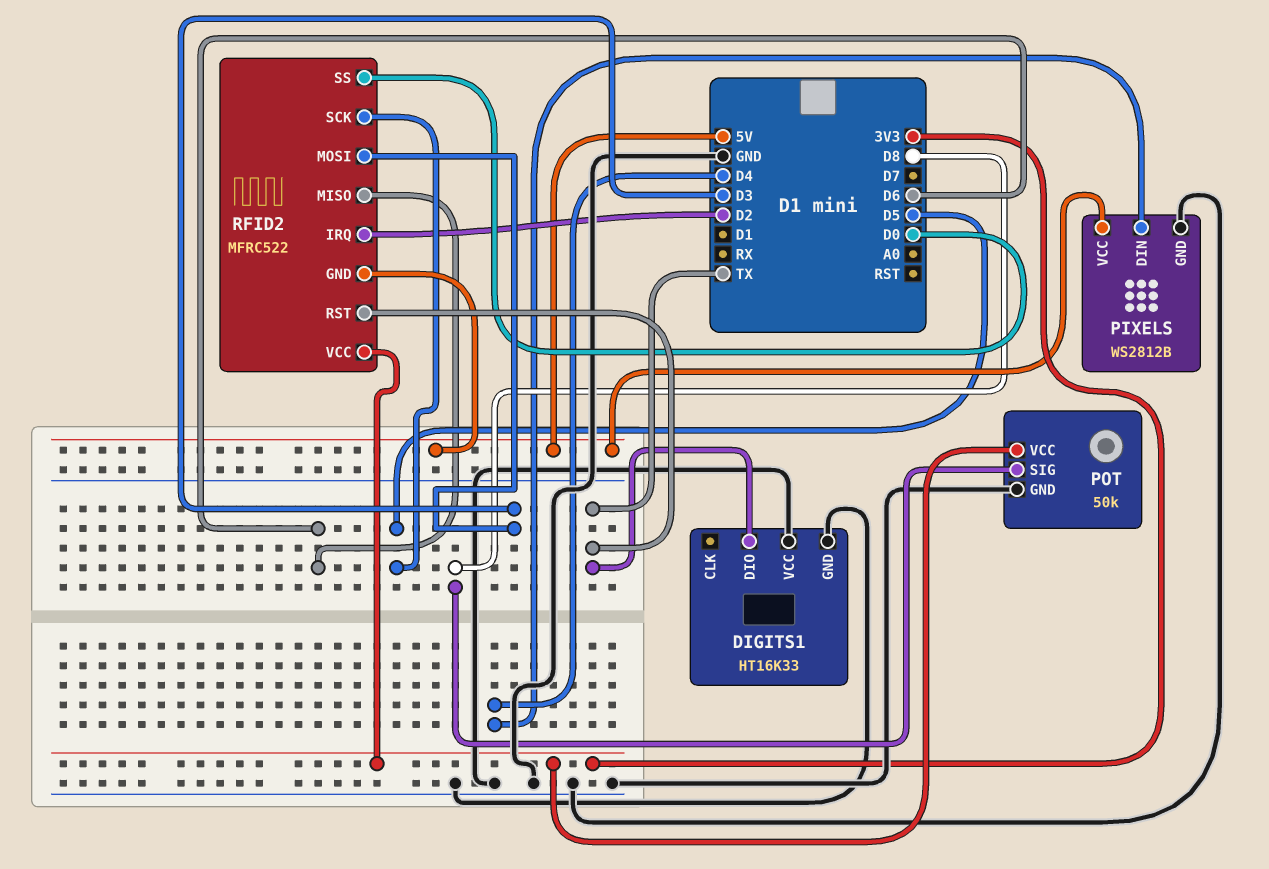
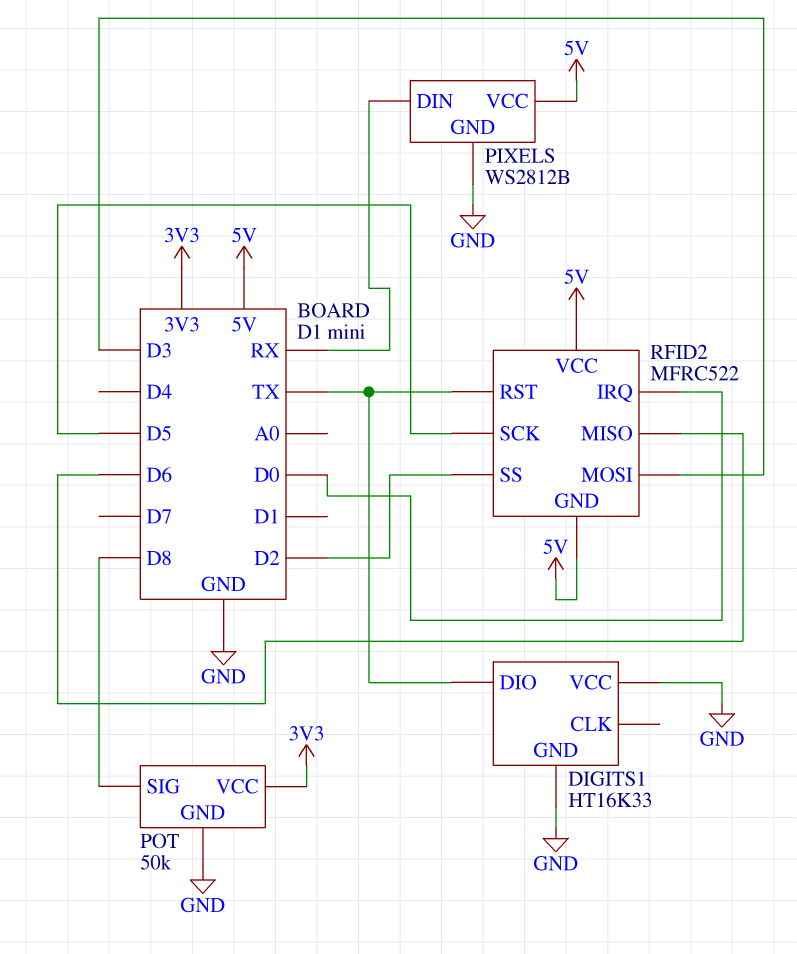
PIXELS pin DIN: D4 -> RX
RFID2 pin IRQ: D2 -> D0
RFID2 pin SS: D0 -> D2
RFID2 pin VCC: 3V3 -> 5V

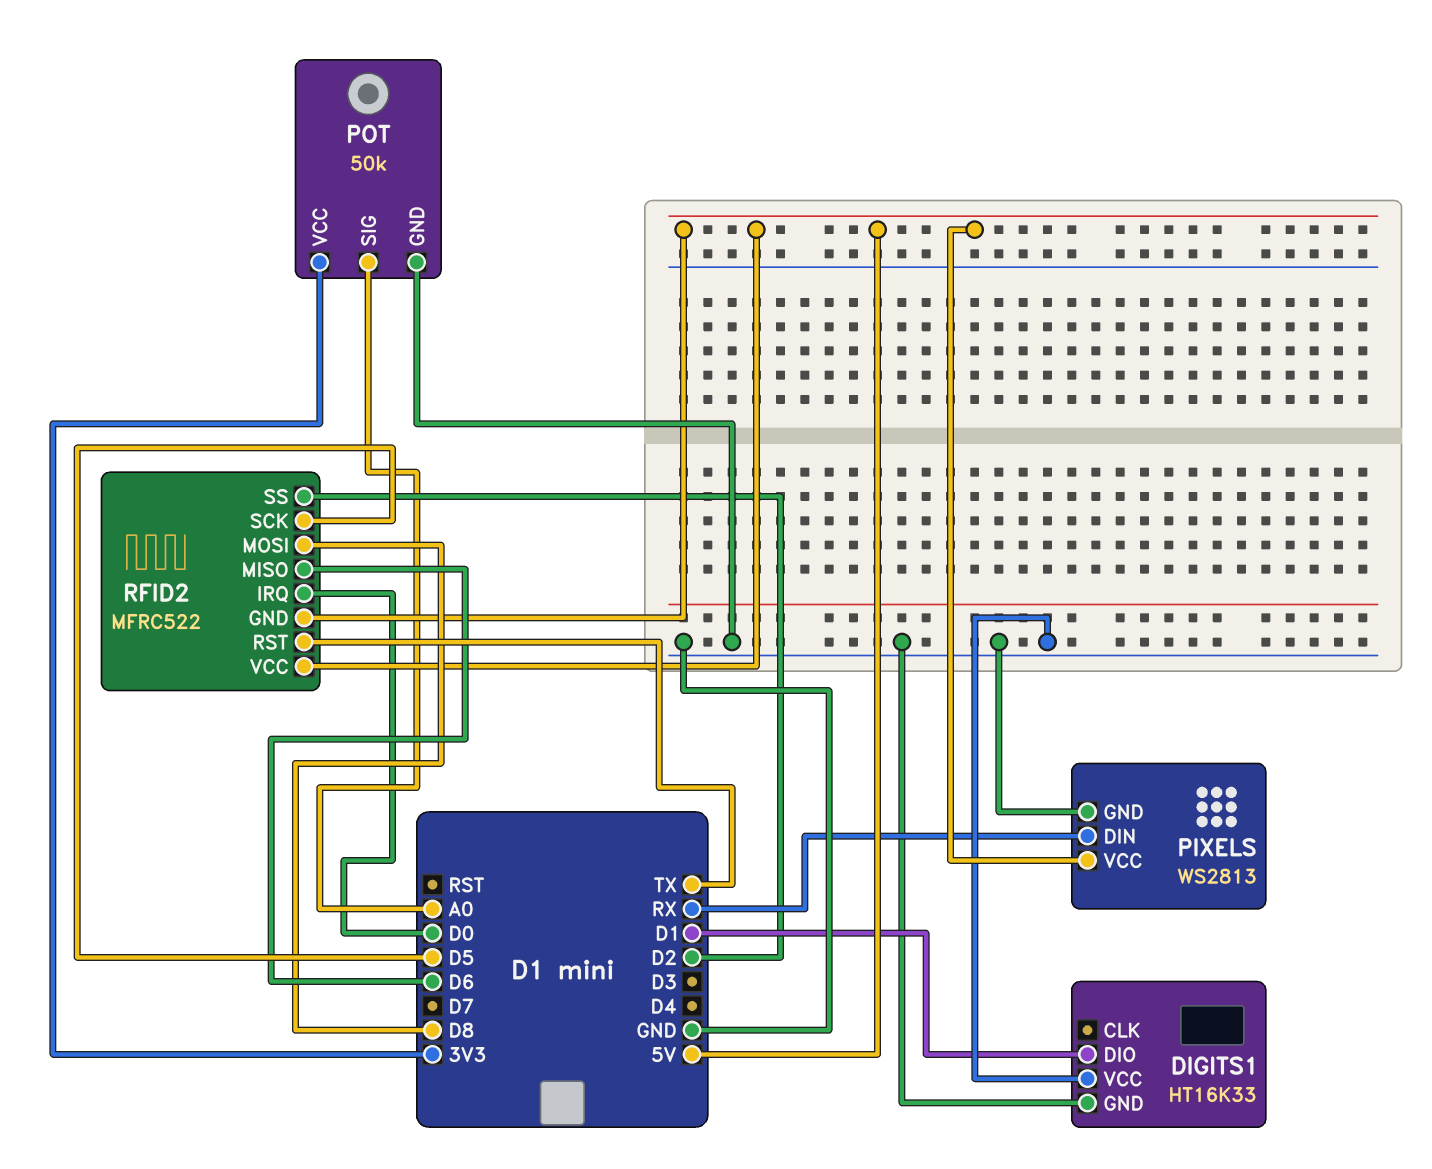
DIGITS1 pin DIO: TX -> D1
PIXELS: WS2812B -> WS2813
POT pin SIG: D8 -> A0
RFID2 pin MOSI: D3 -> D8

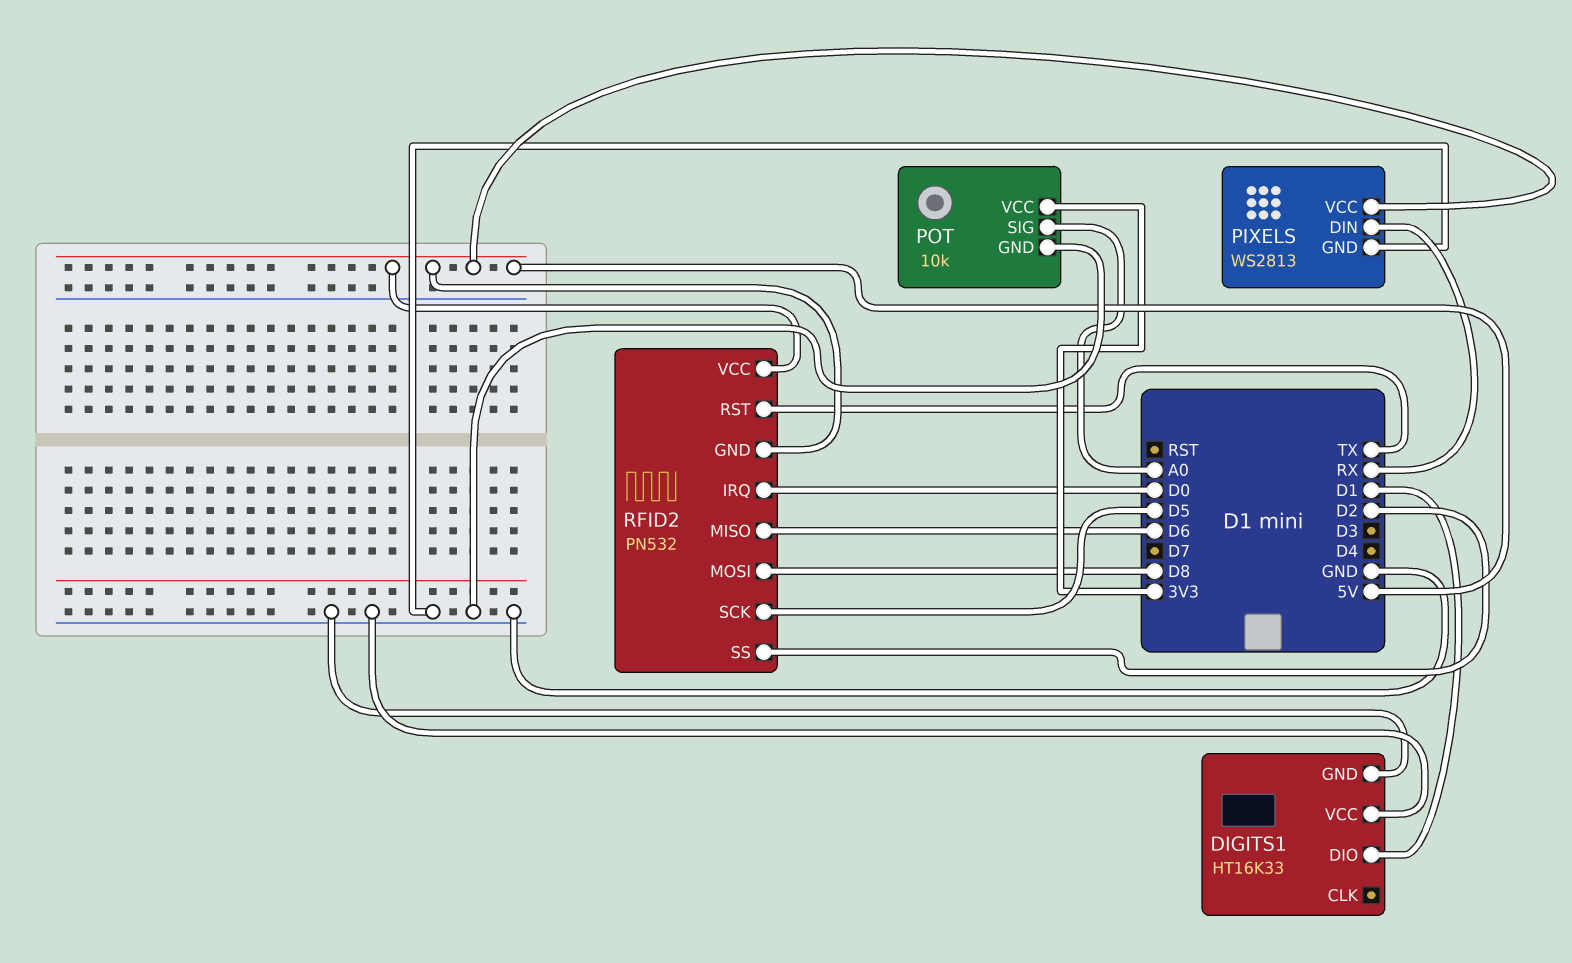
POT: 50k -> 10k
RFID2: MFRC522 -> PN532

